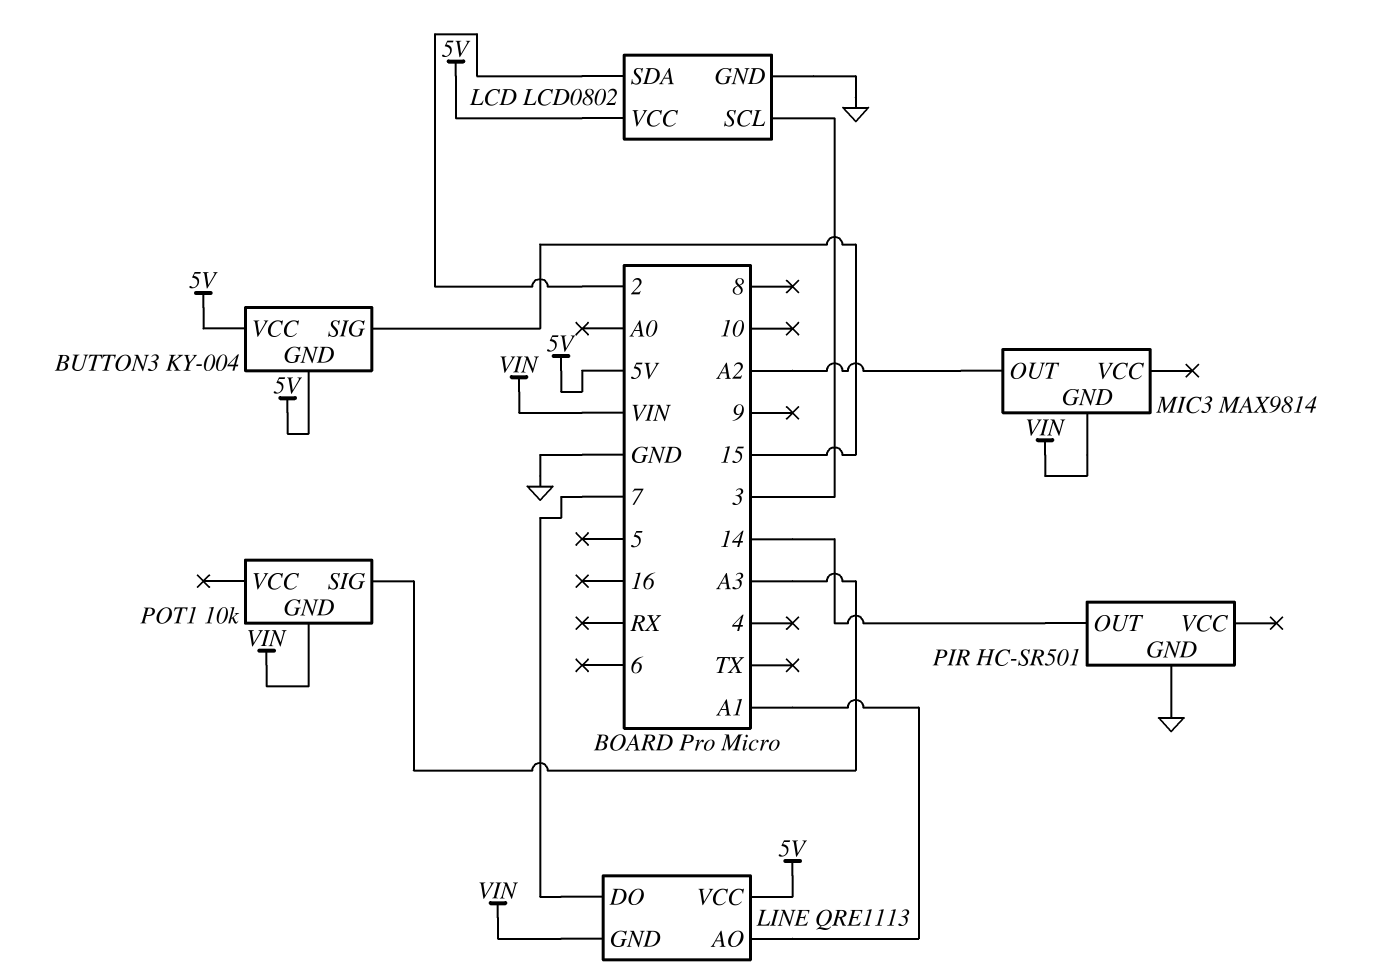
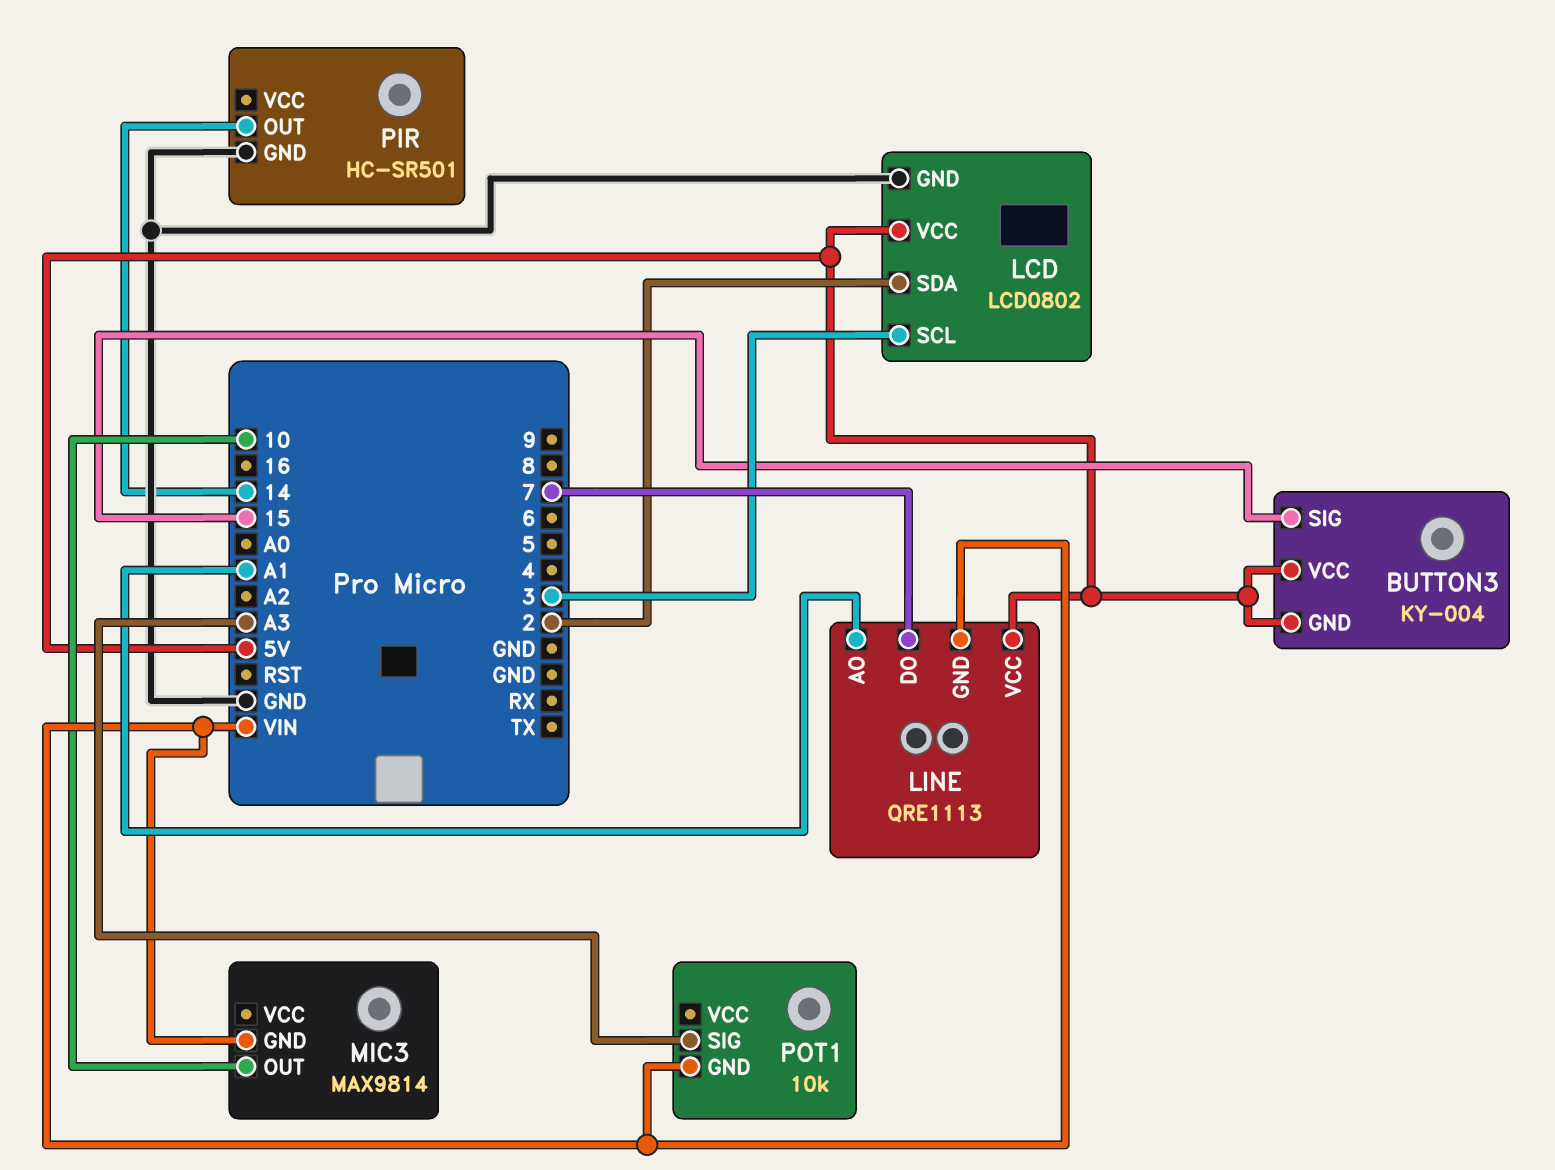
MIC3 pin OUT: A2 -> 10

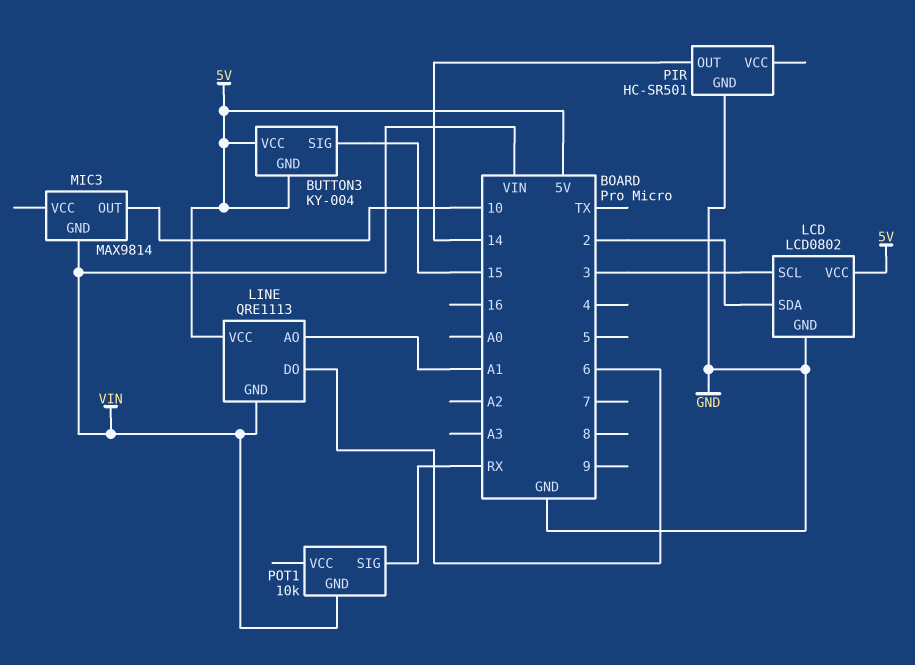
LINE pin DO: 7 -> 6
POT1 pin SIG: A3 -> RX

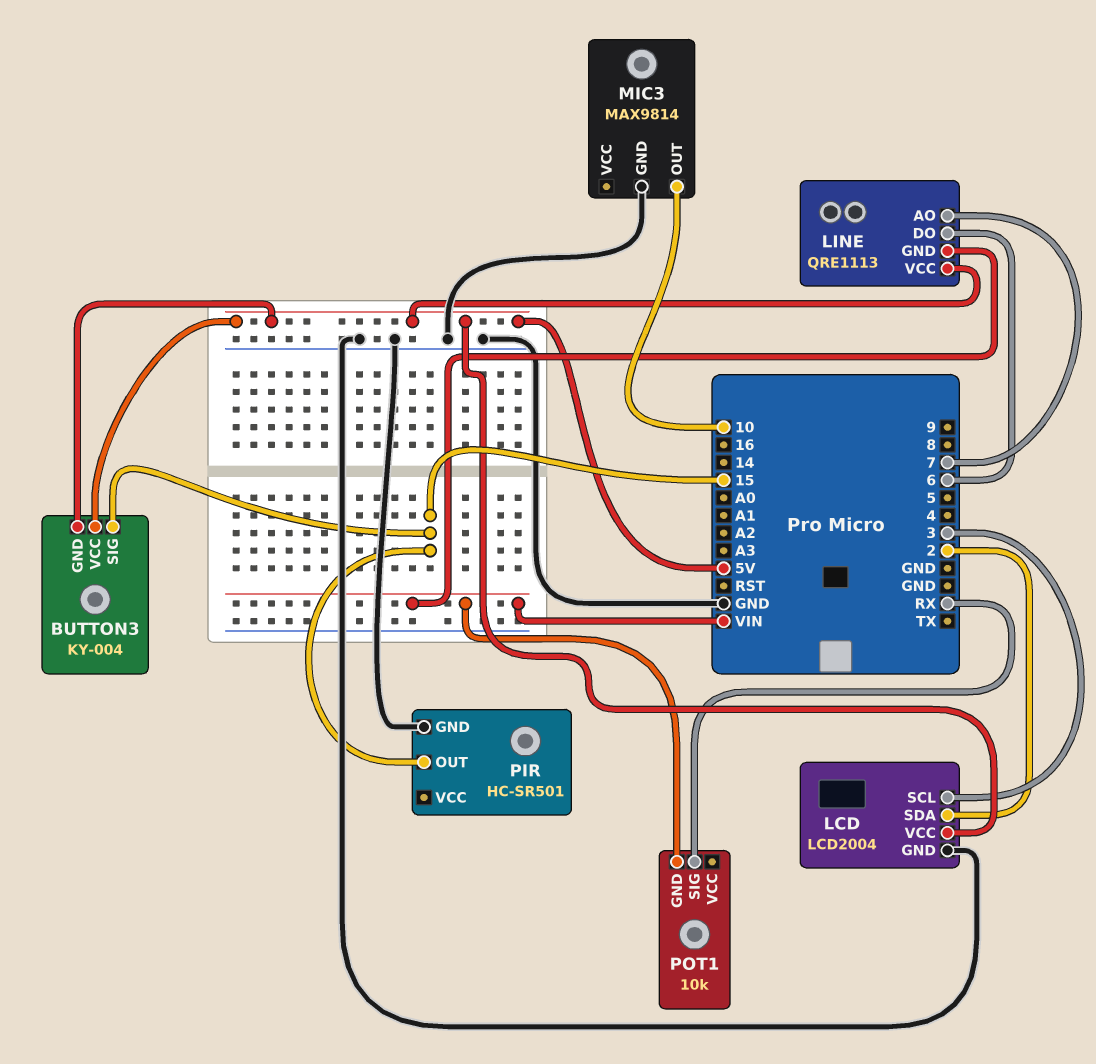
LCD: LCD0802 -> LCD2004
LINE pin AO: A1 -> 7
MIC3 pin GND: VIN -> GND
PIR pin OUT: 14 -> 15

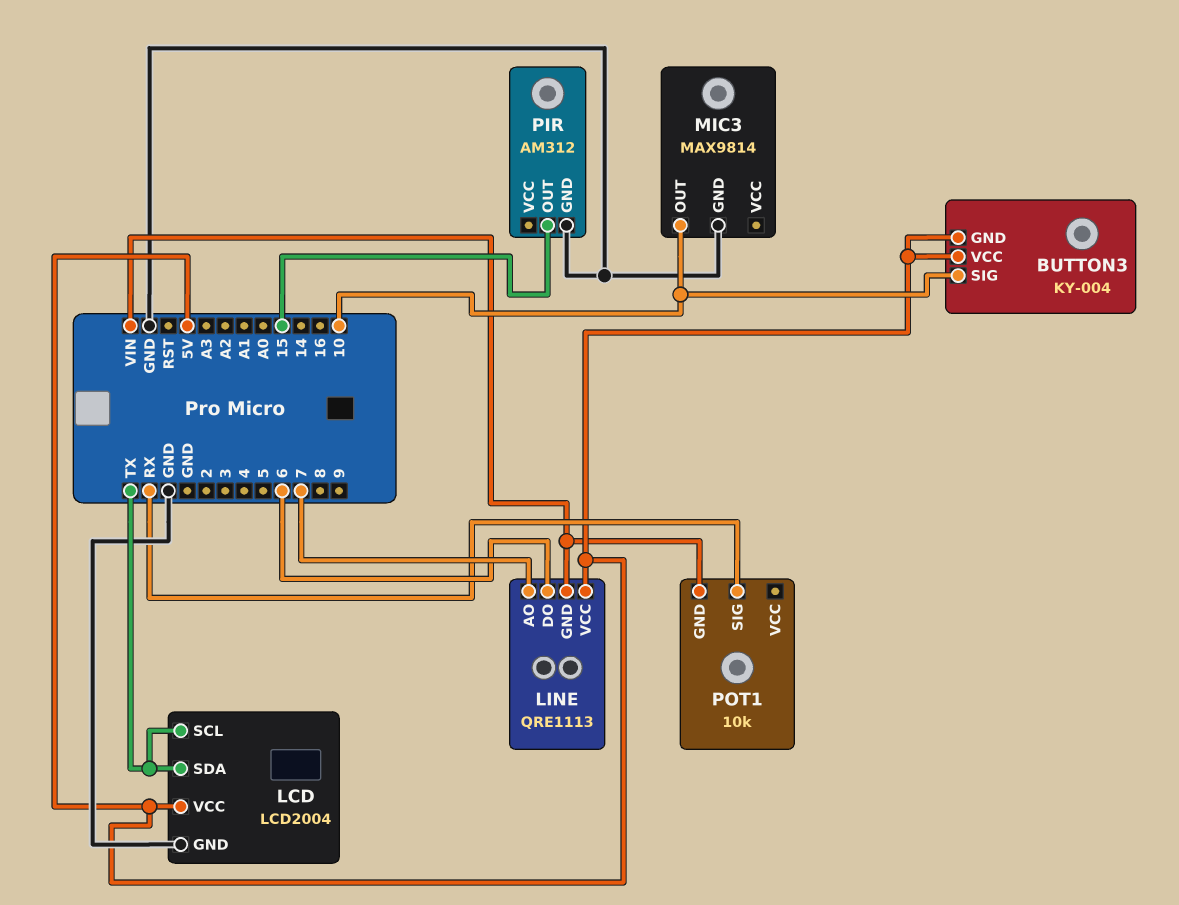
BUTTON3 pin SIG: 15 -> 10
LCD pin SCL: 3 -> TX
LCD pin SDA: 2 -> TX
PIR: HC-SR501 -> AM312

